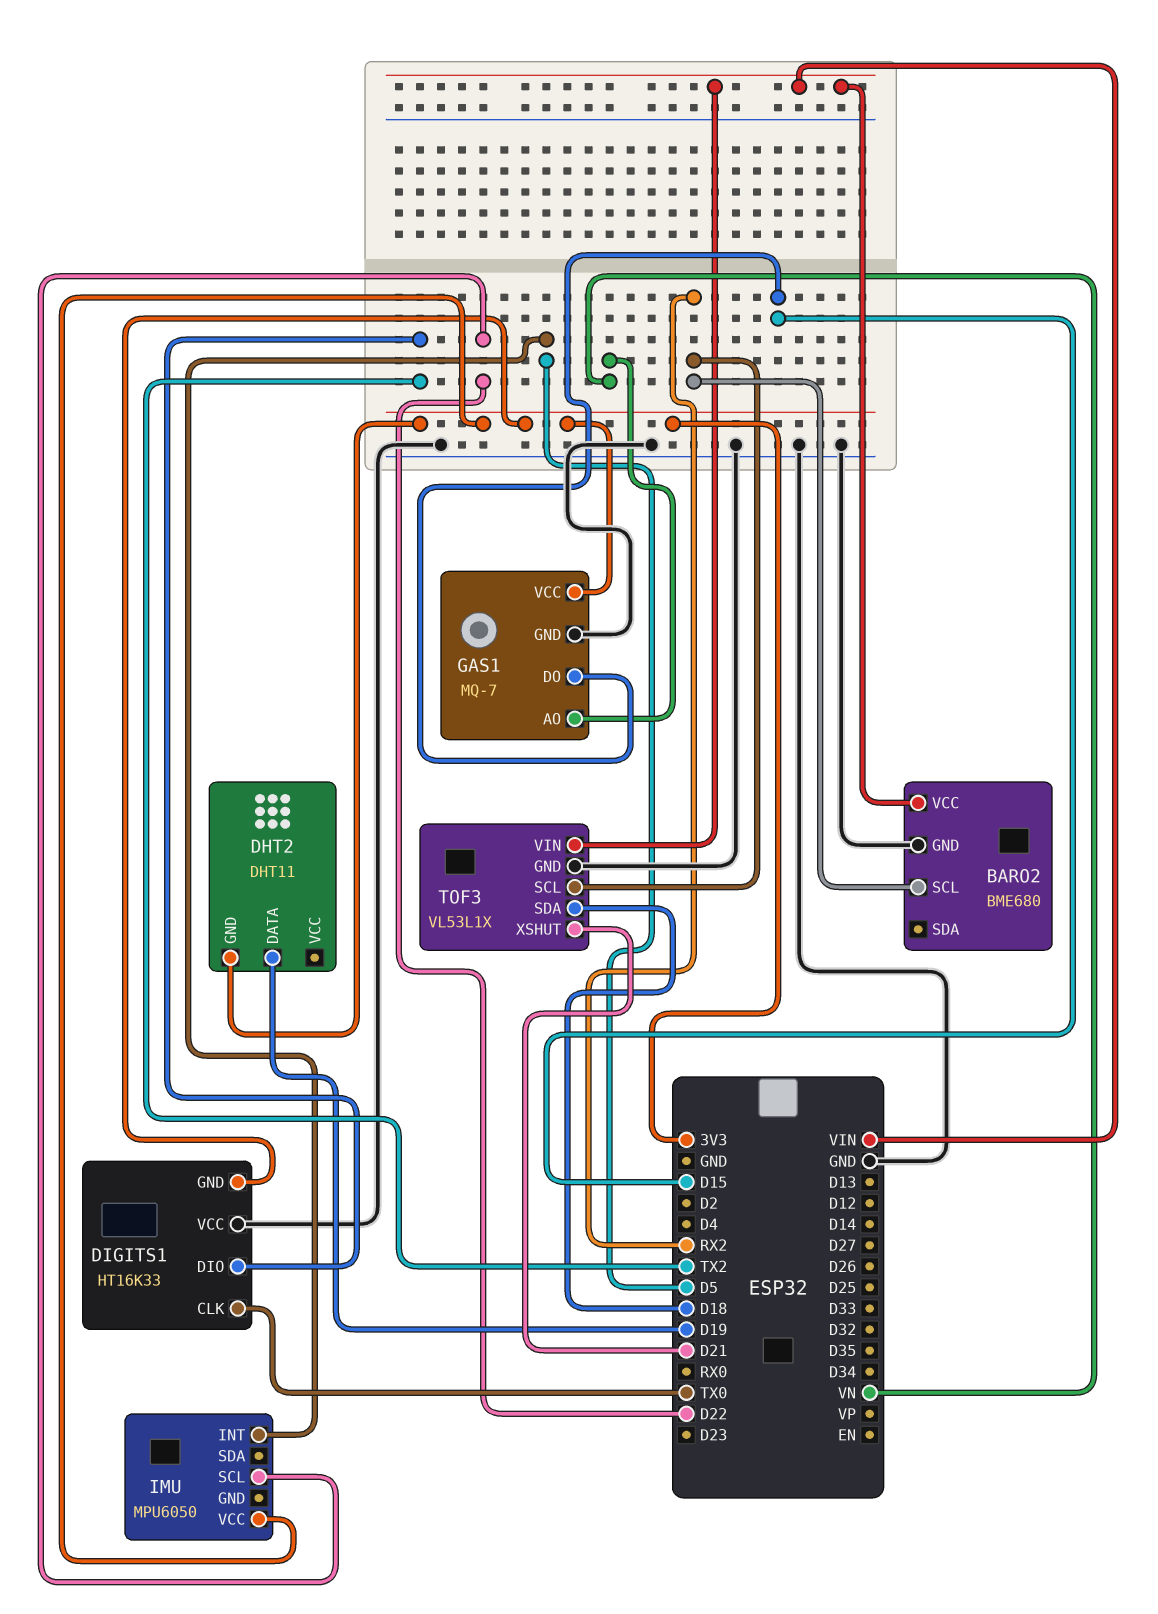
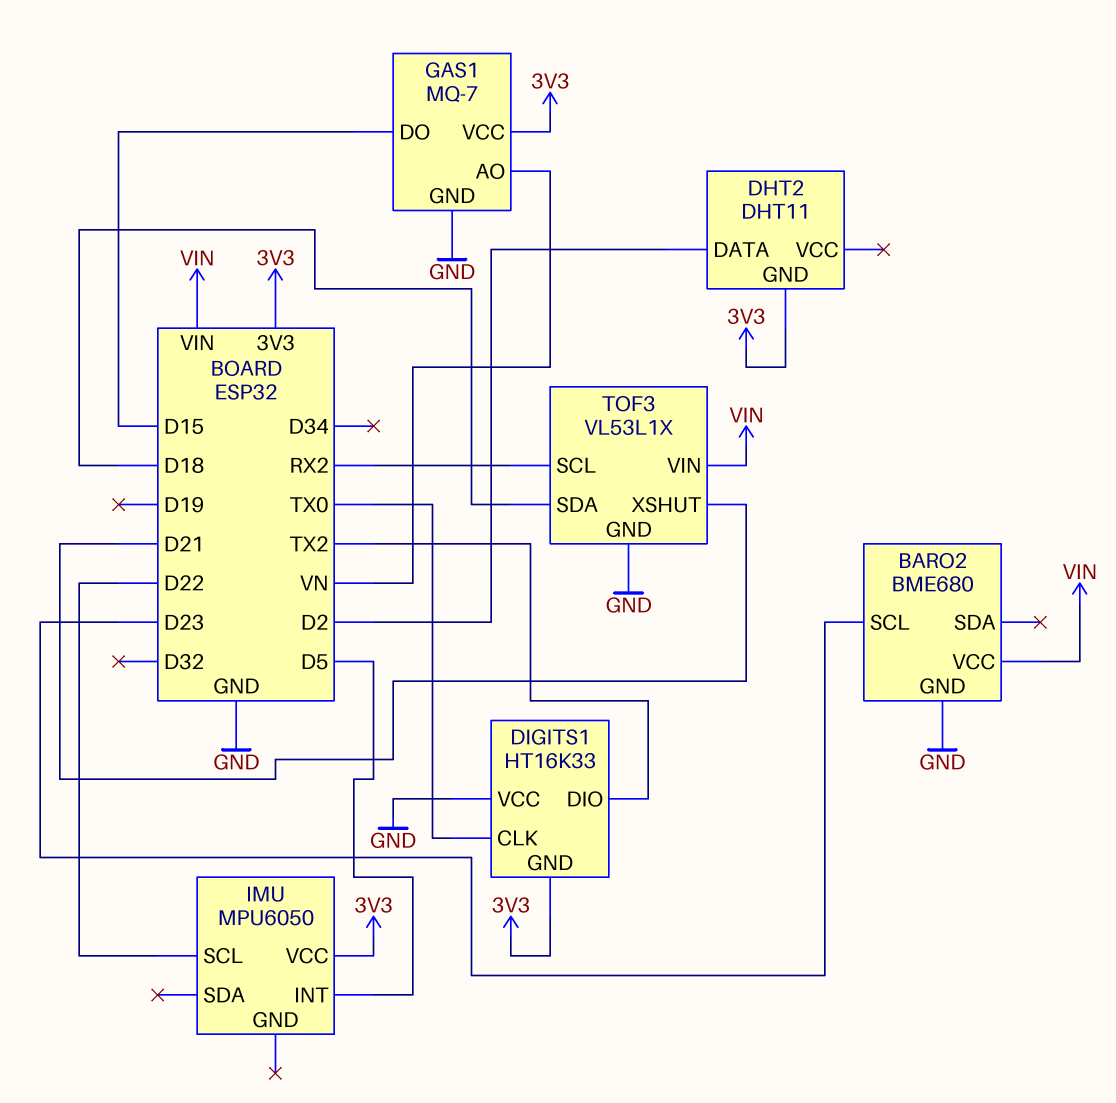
BARO2 pin SCL: RX2 -> D23
DHT2 pin DATA: D19 -> D2

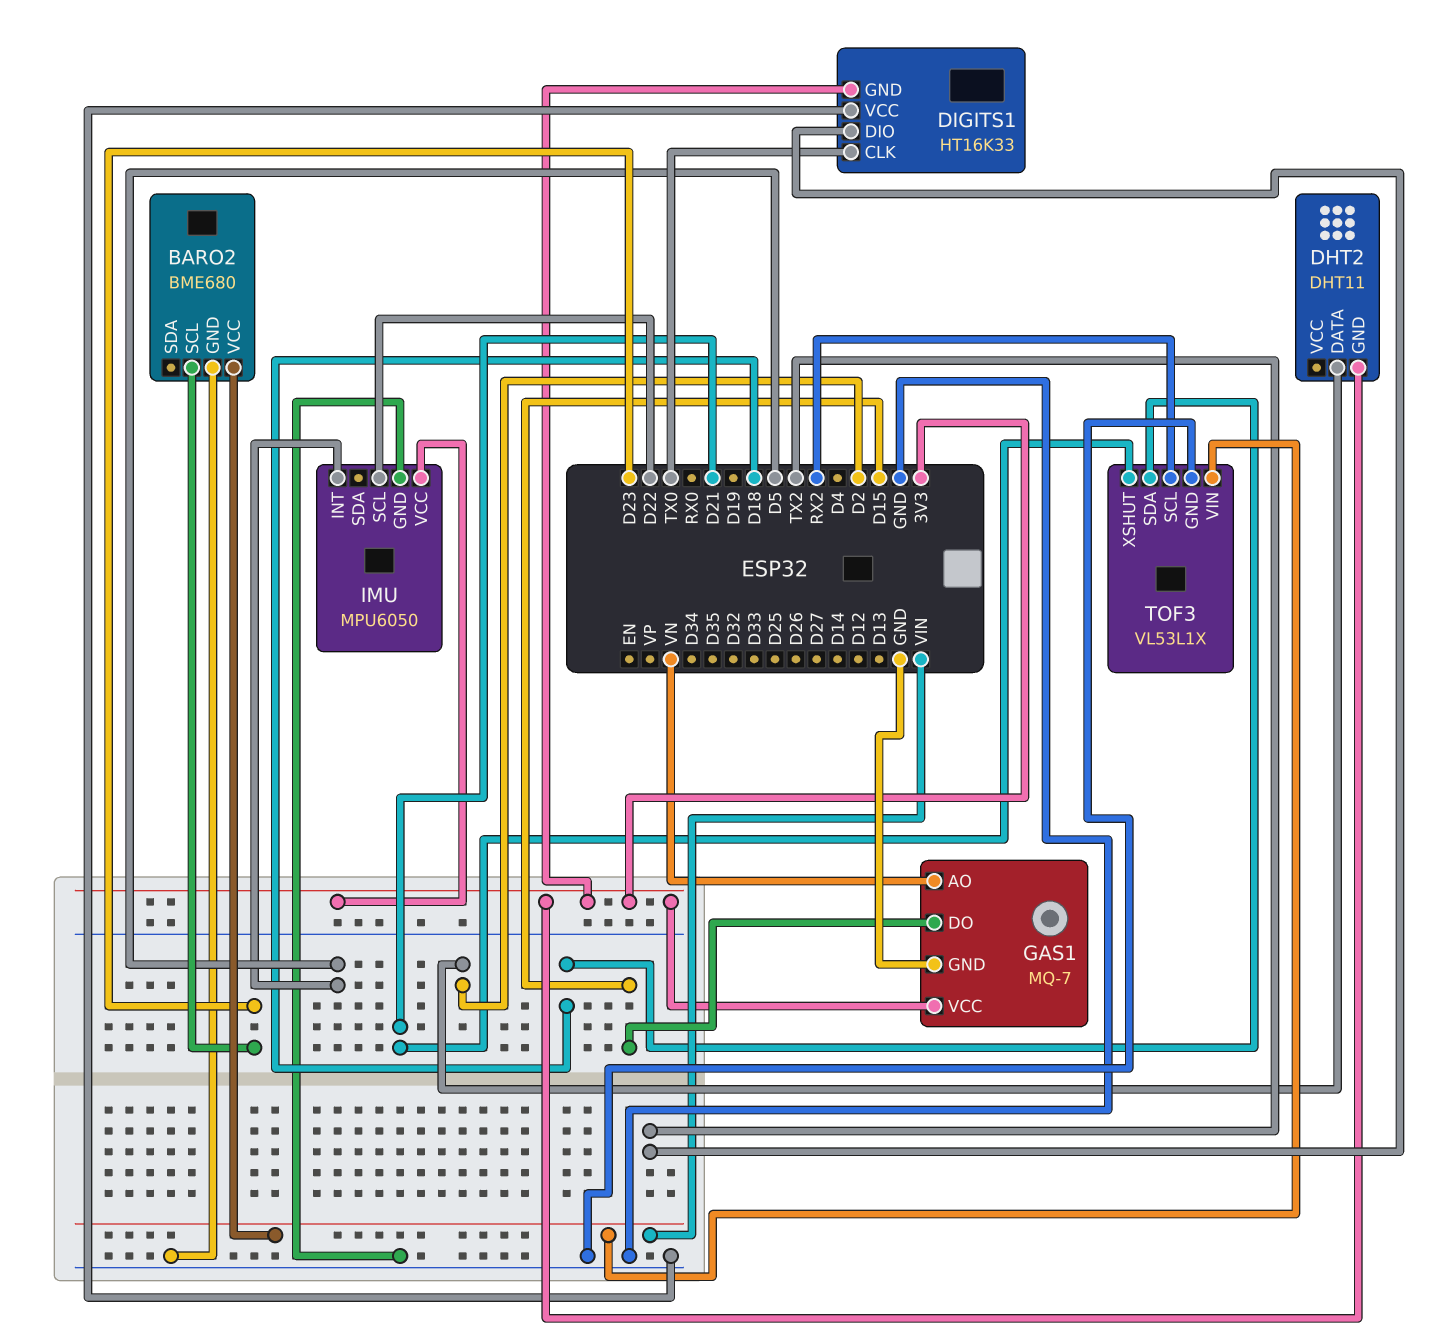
IMU pin GND: none -> GND

